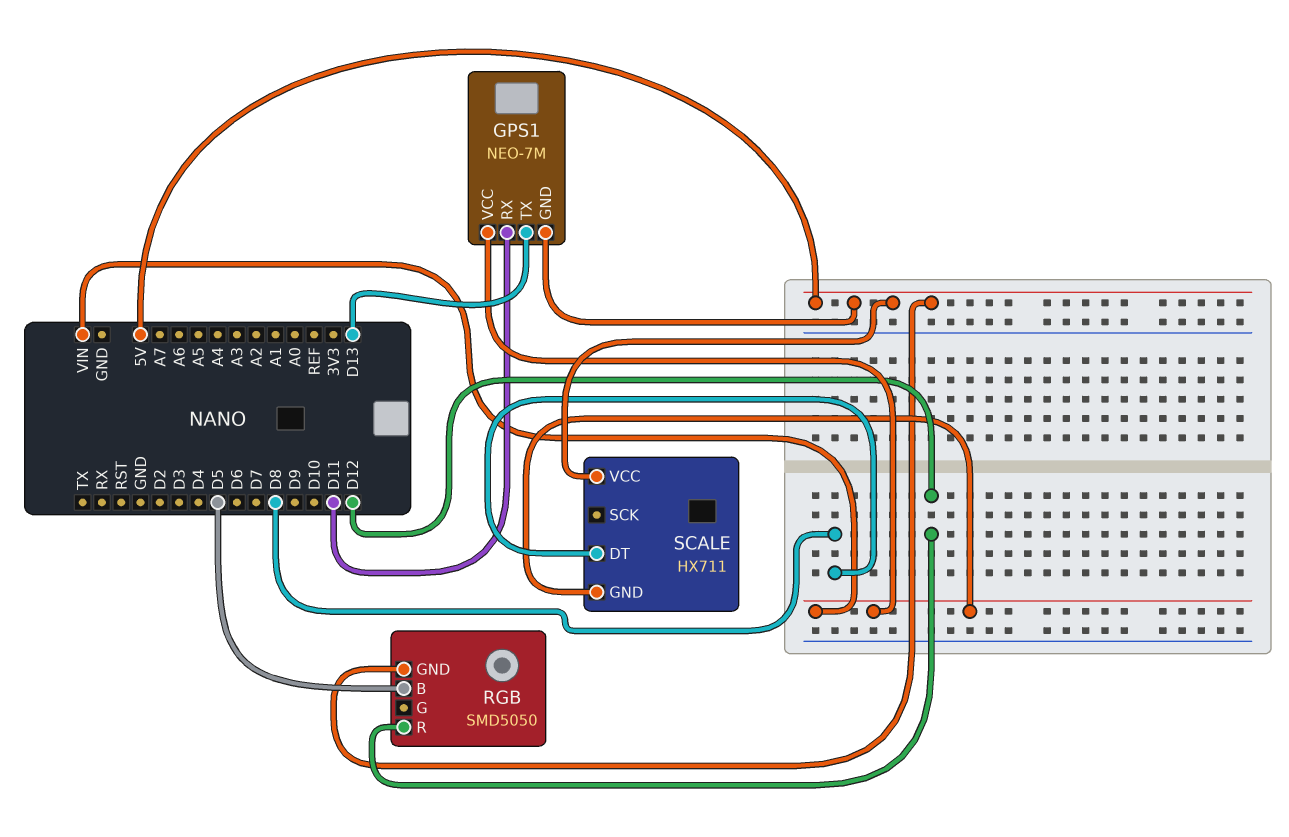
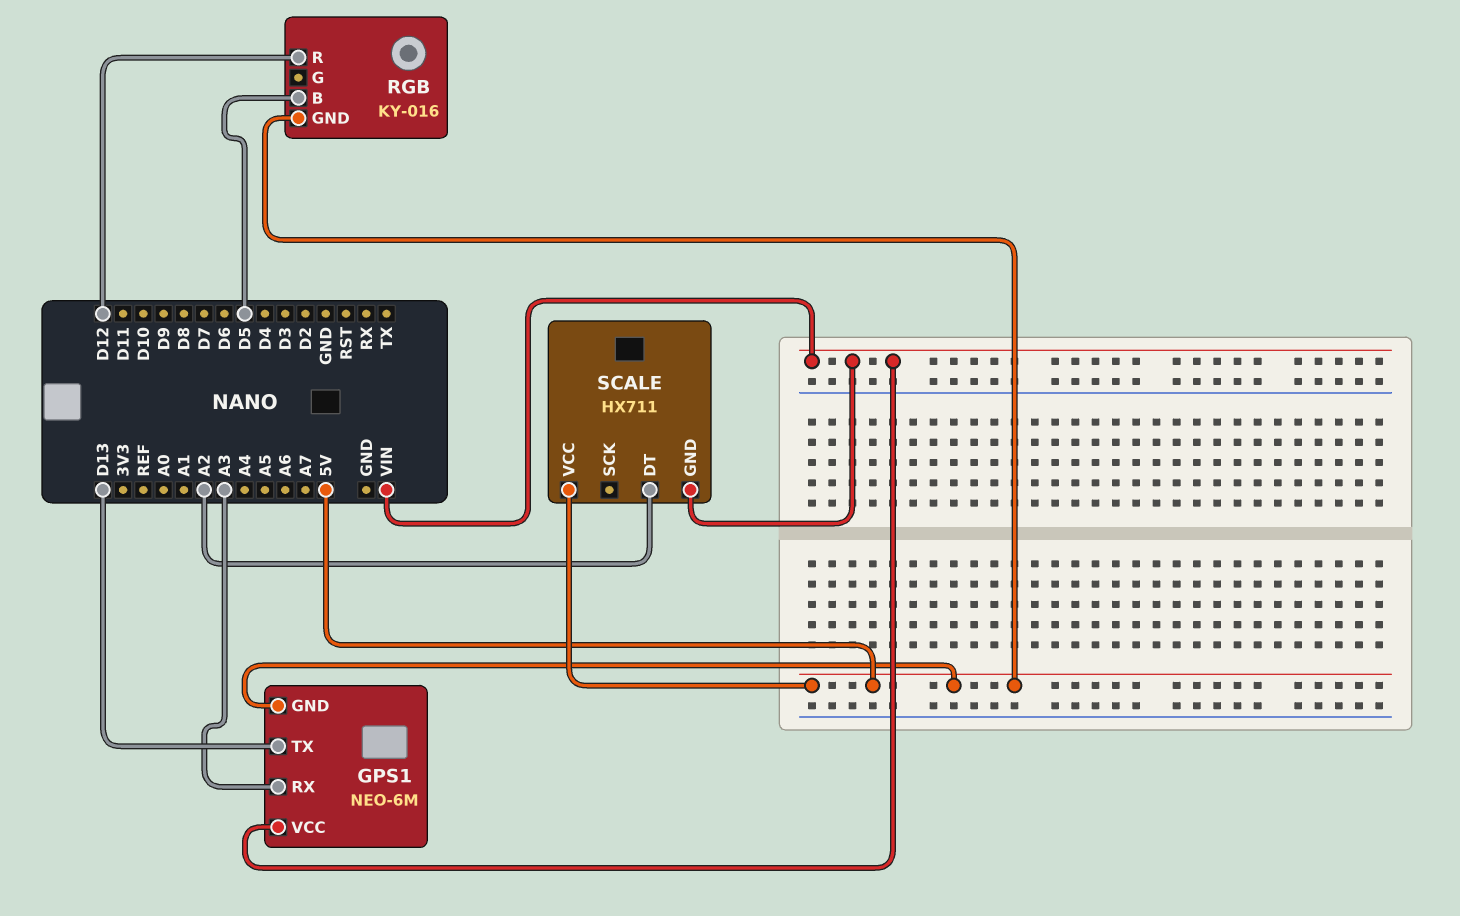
GPS1: NEO-7M -> NEO-6M
GPS1 pin RX: D11 -> A3
RGB: SMD5050 -> KY-016
SCALE pin DT: D8 -> A2

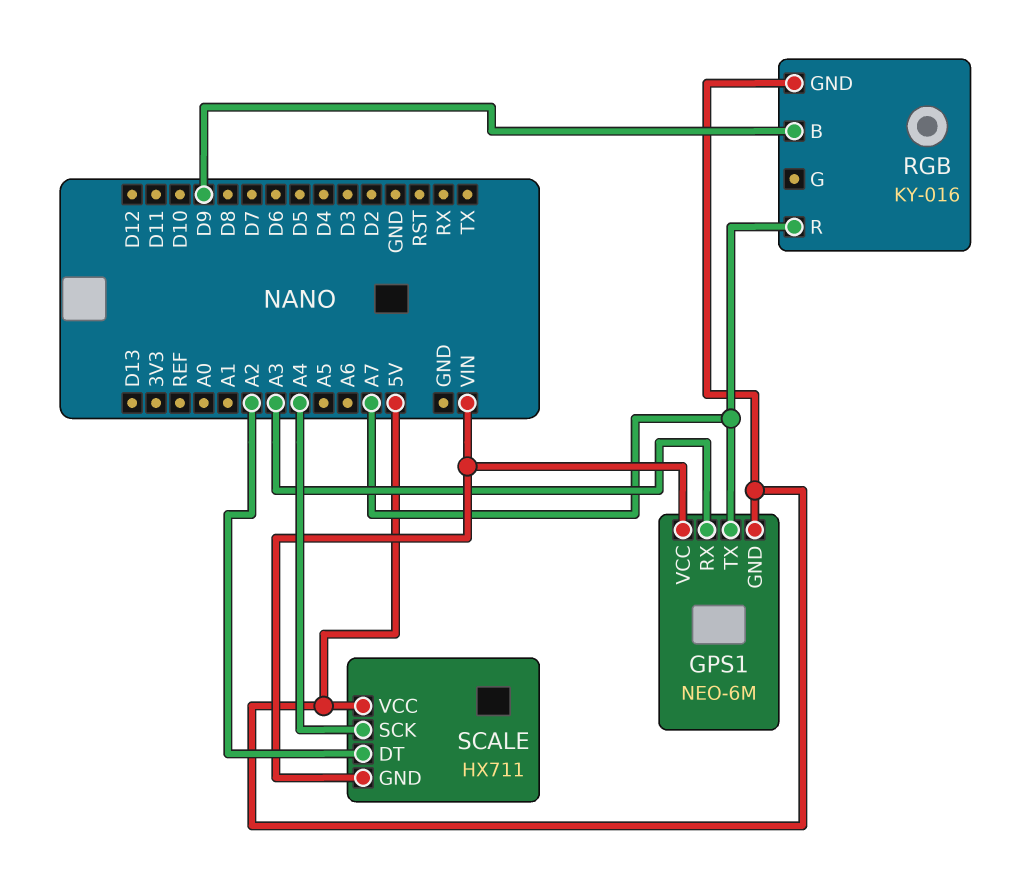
GPS1 pin TX: D13 -> A7
RGB pin B: D5 -> D9
RGB pin R: D12 -> A7
SCALE pin SCK: none -> A4

